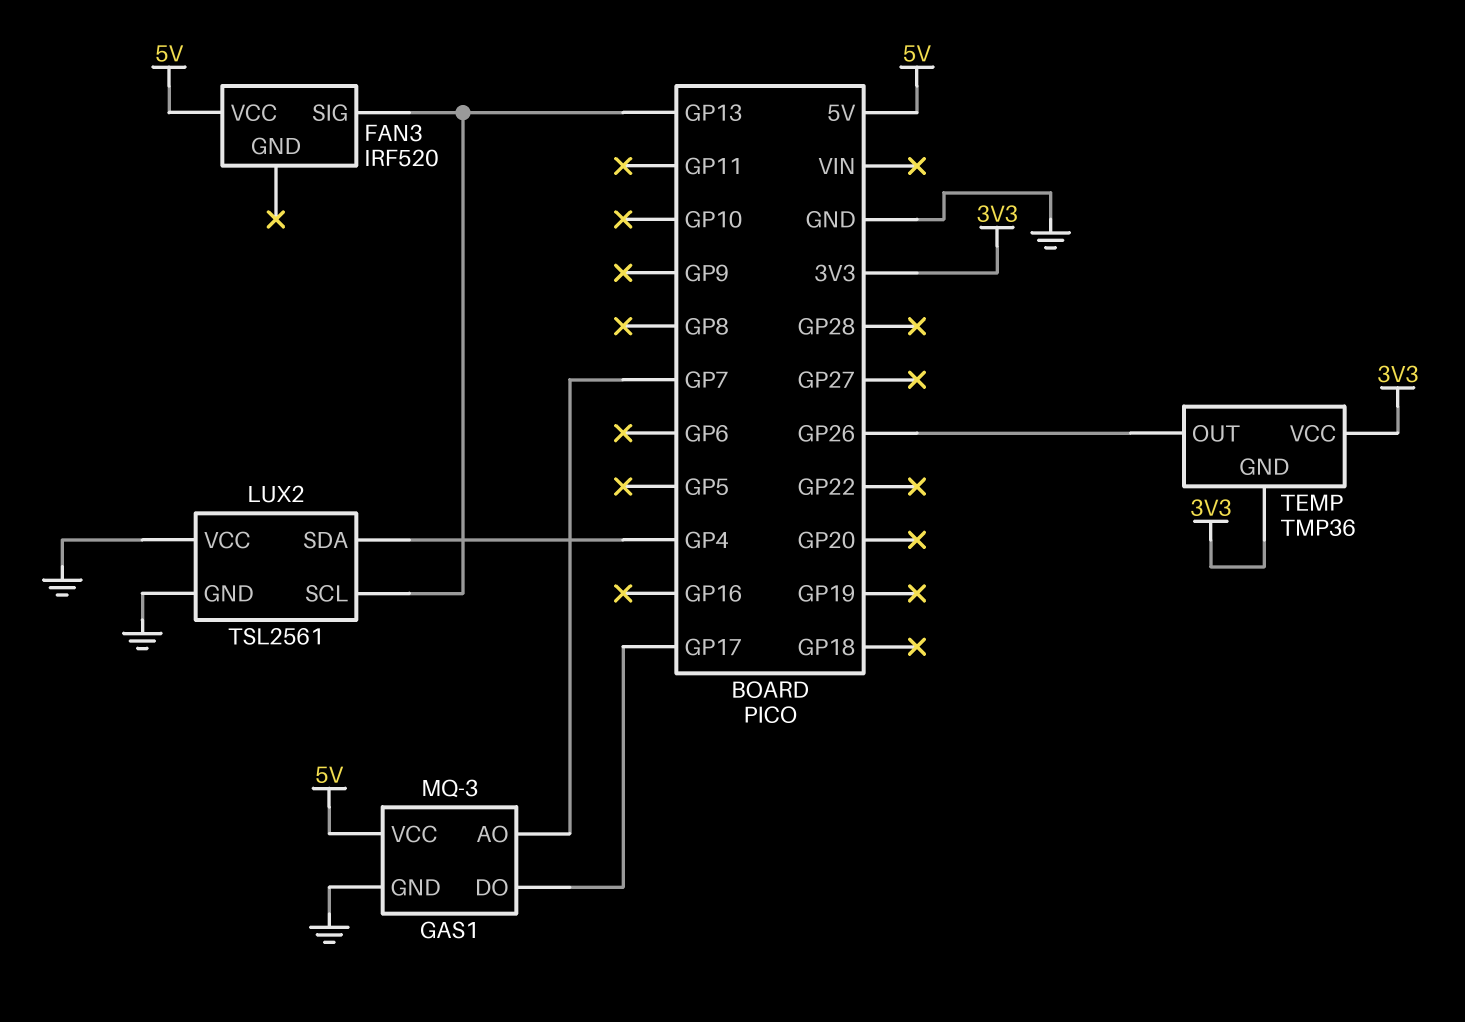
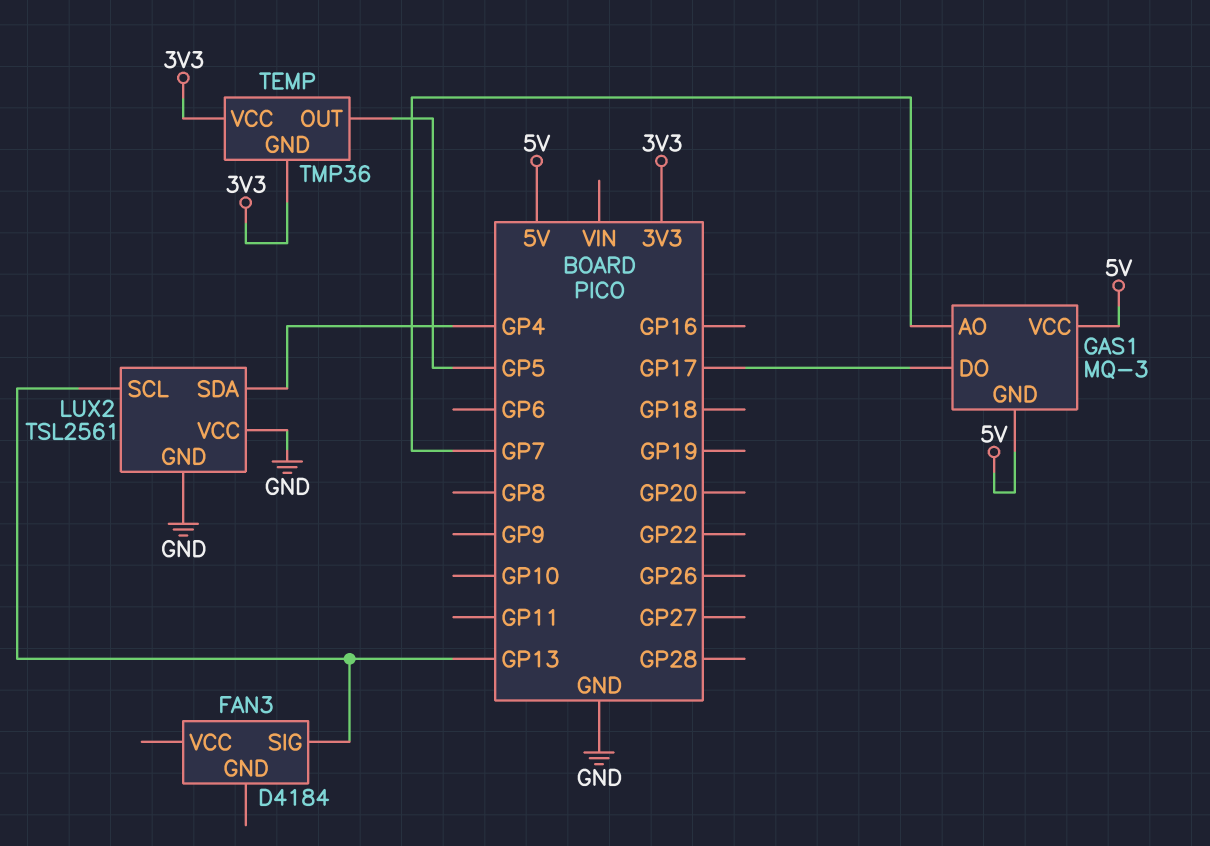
FAN3: IRF520 -> D4184
FAN3 pin VCC: 5V -> none
GAS1 pin GND: GND -> 5V
TEMP pin OUT: GP26 -> GP5

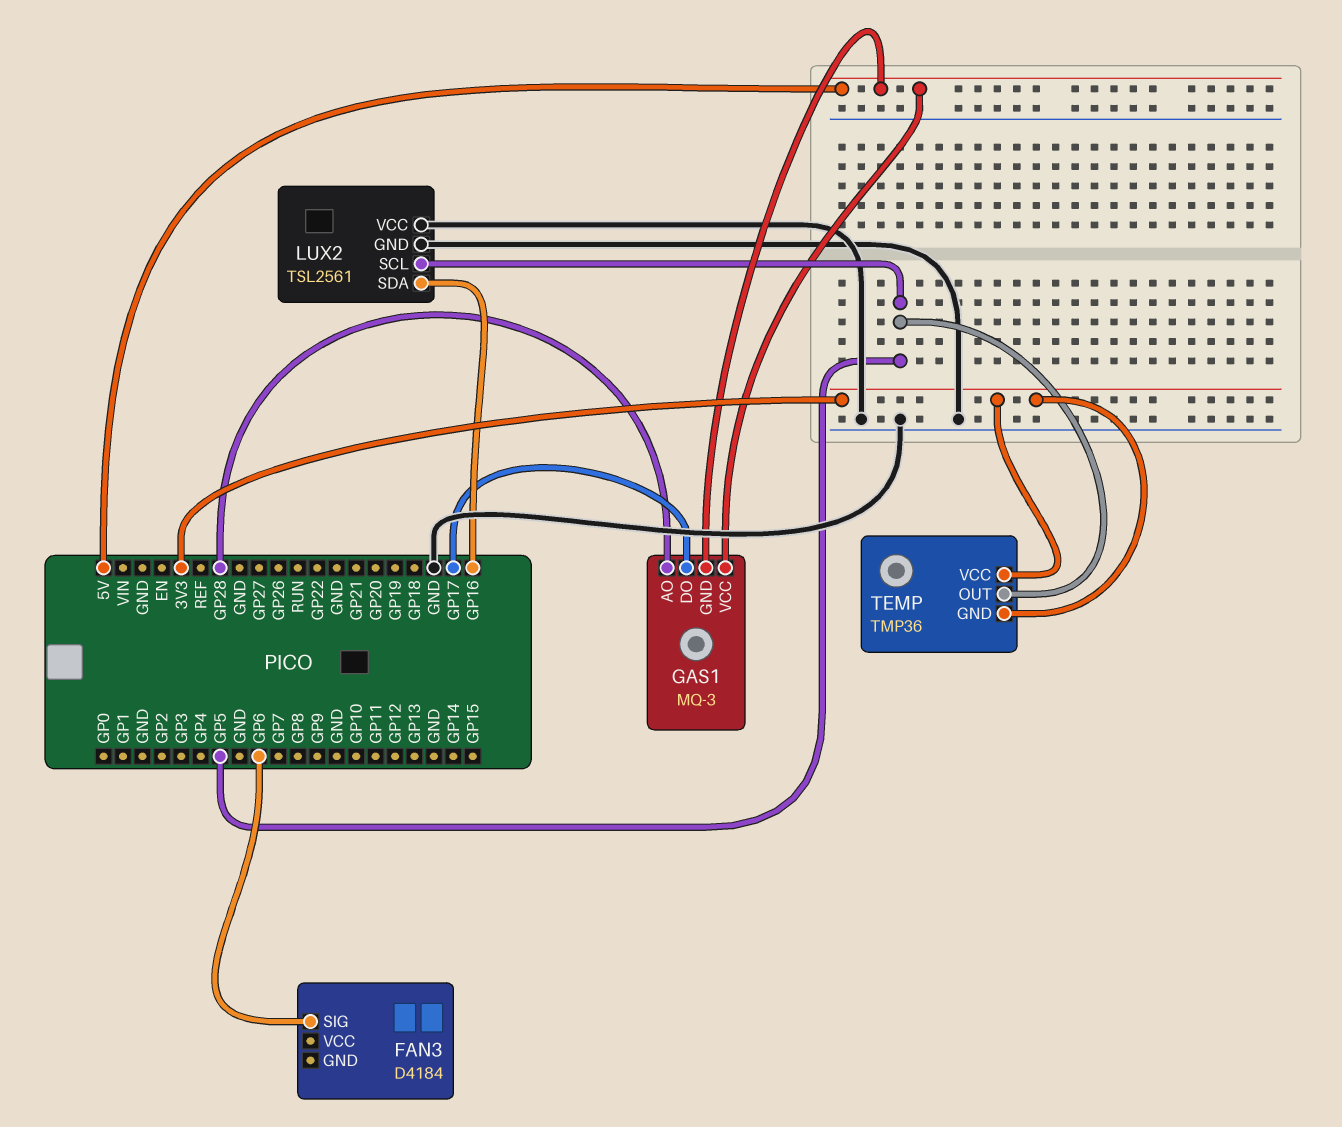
FAN3 pin SIG: GP13 -> GP6
GAS1 pin AO: GP7 -> GP28
LUX2 pin SCL: GP13 -> GP5
LUX2 pin SDA: GP4 -> GP16

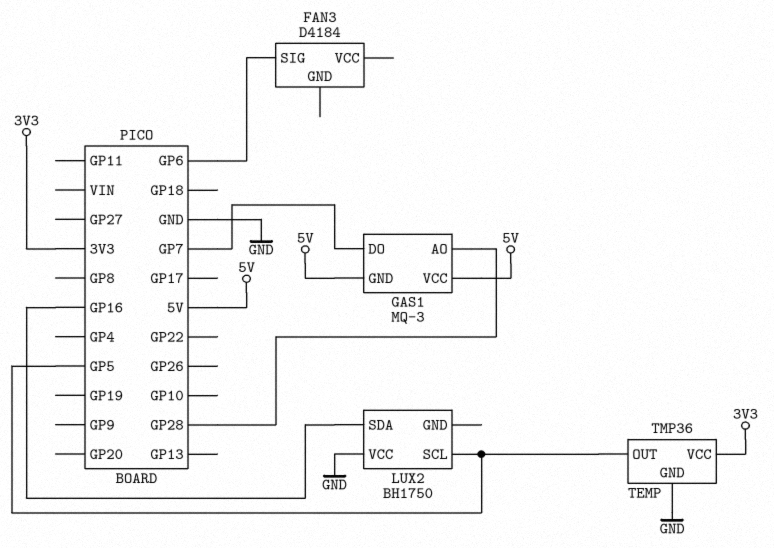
GAS1 pin DO: GP17 -> GP7
LUX2: TSL2561 -> BH1750
LUX2 pin GND: GND -> none
TEMP pin GND: 3V3 -> GND

